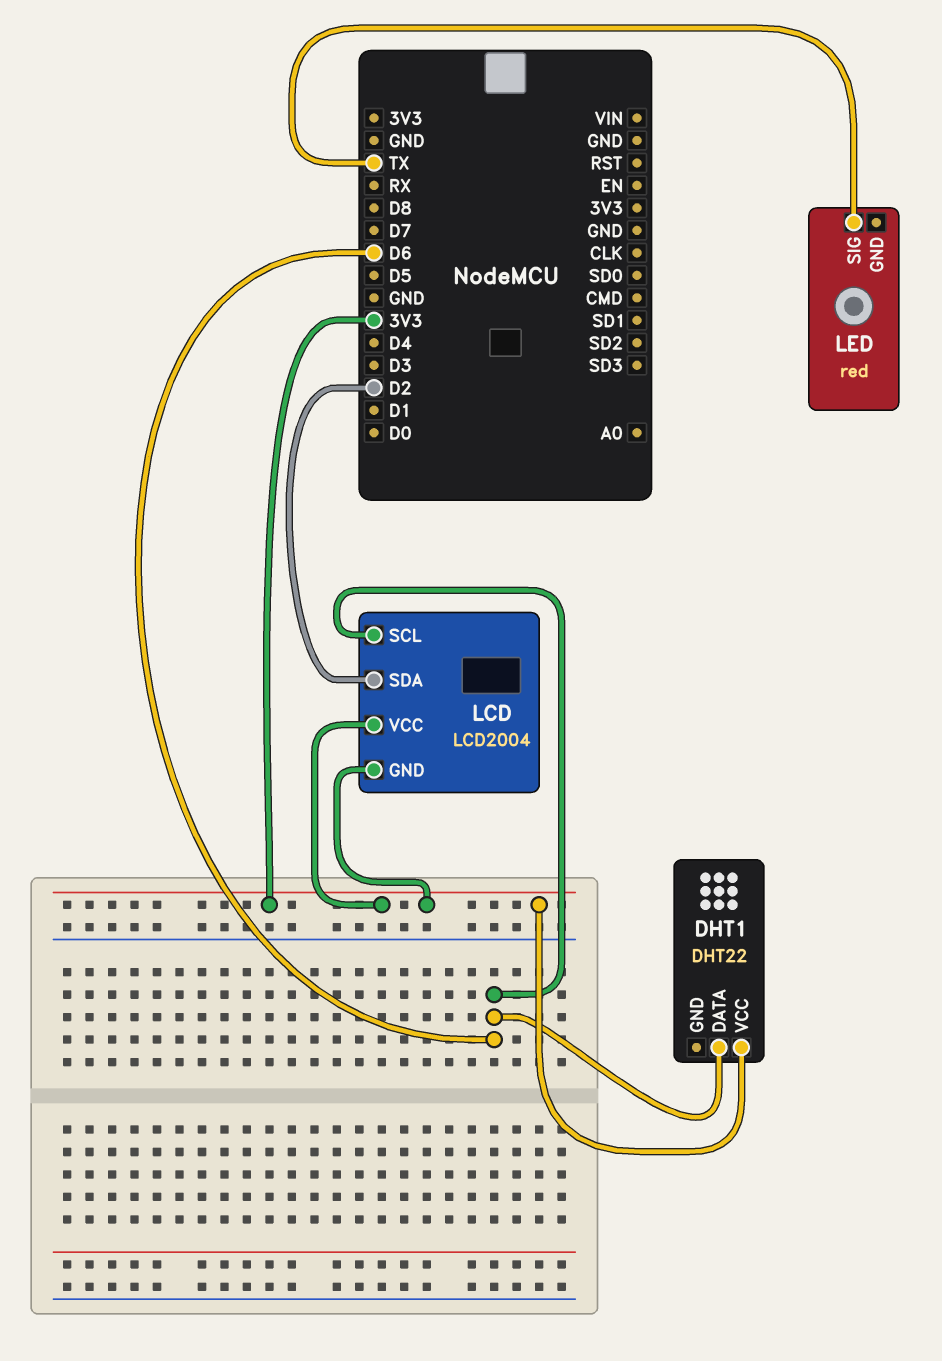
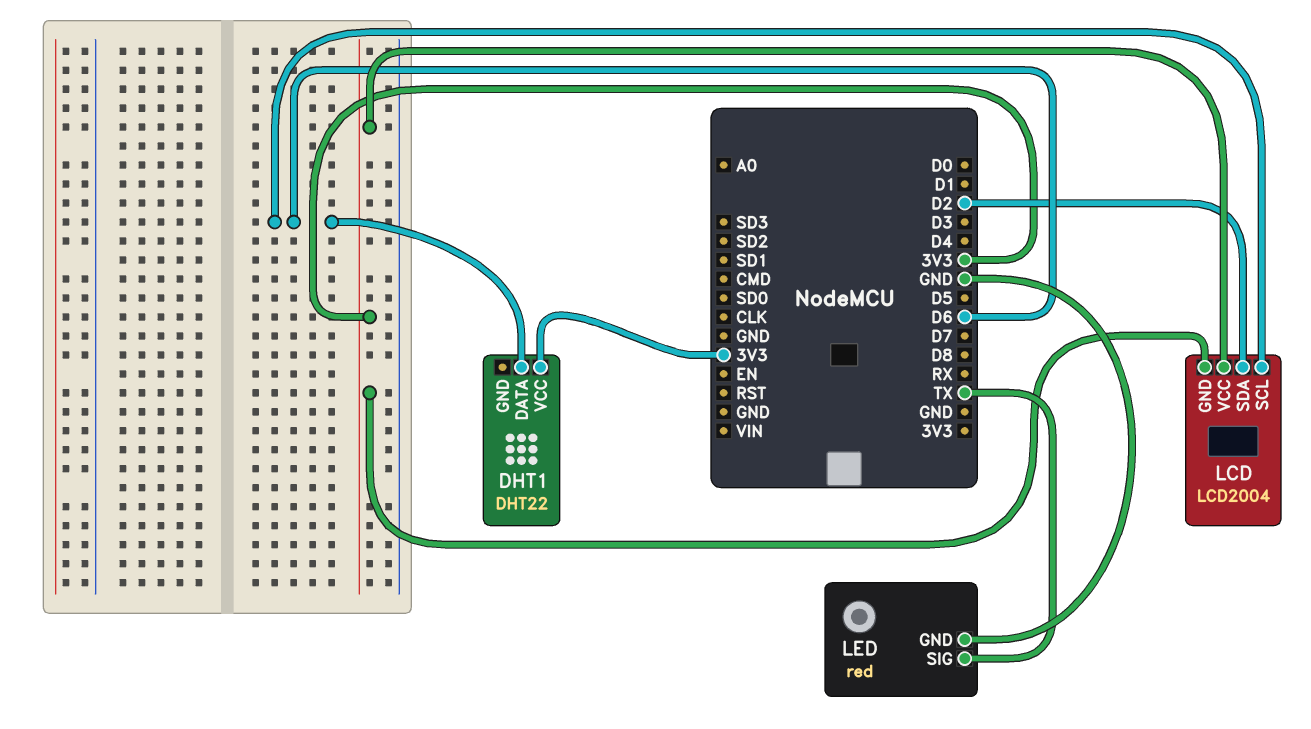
LED pin GND: none -> GND

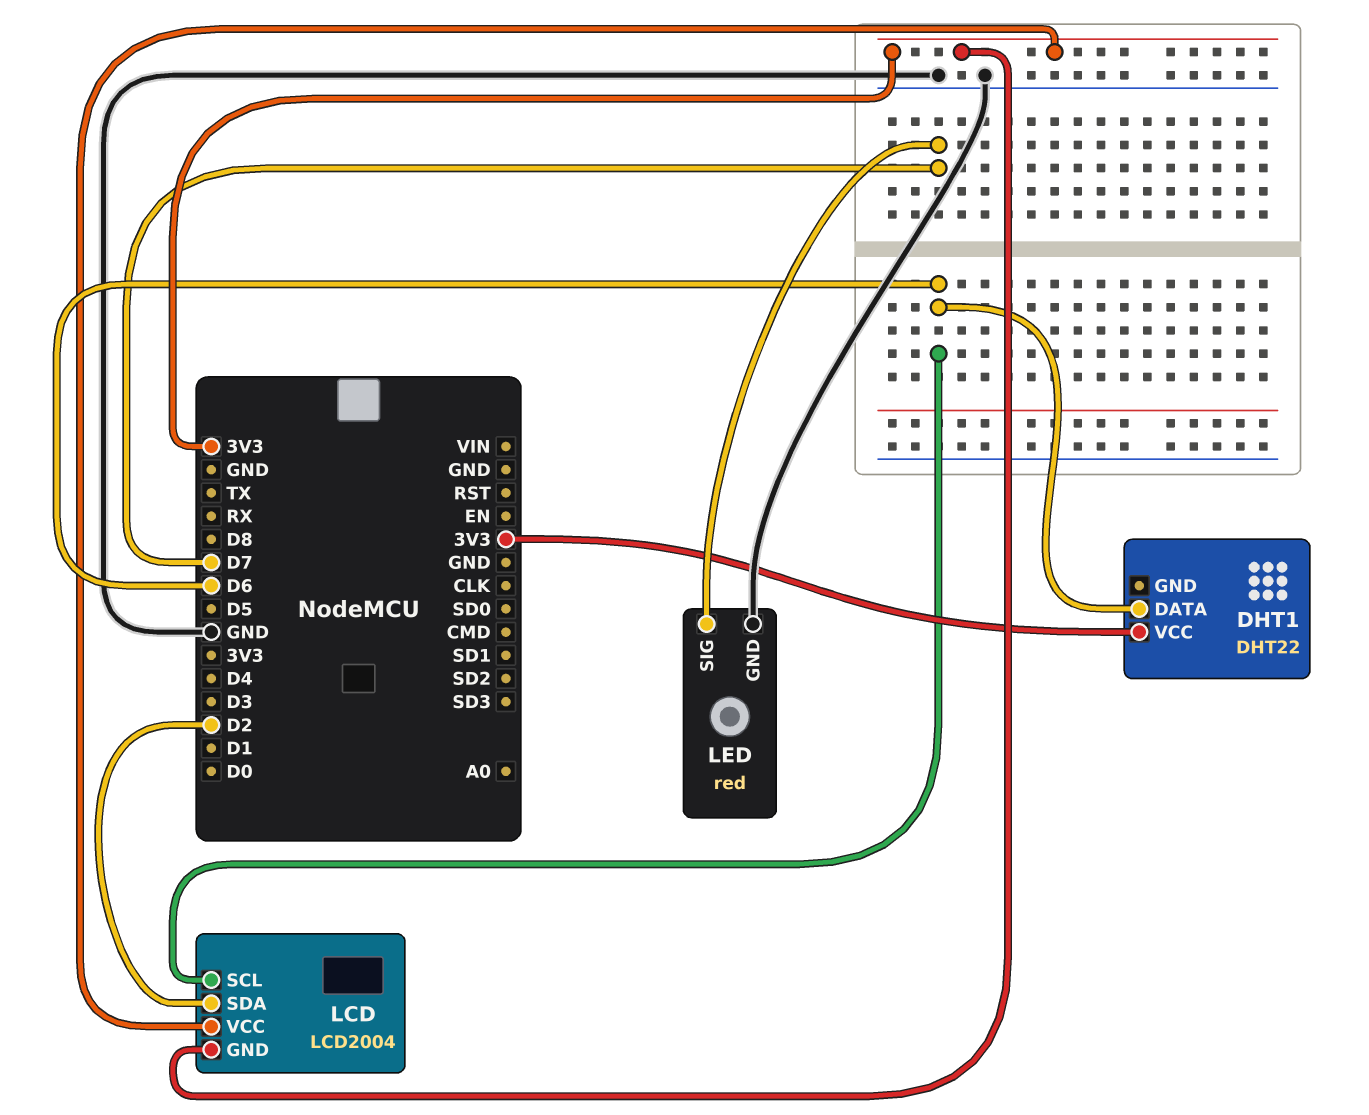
LED pin SIG: TX -> D7

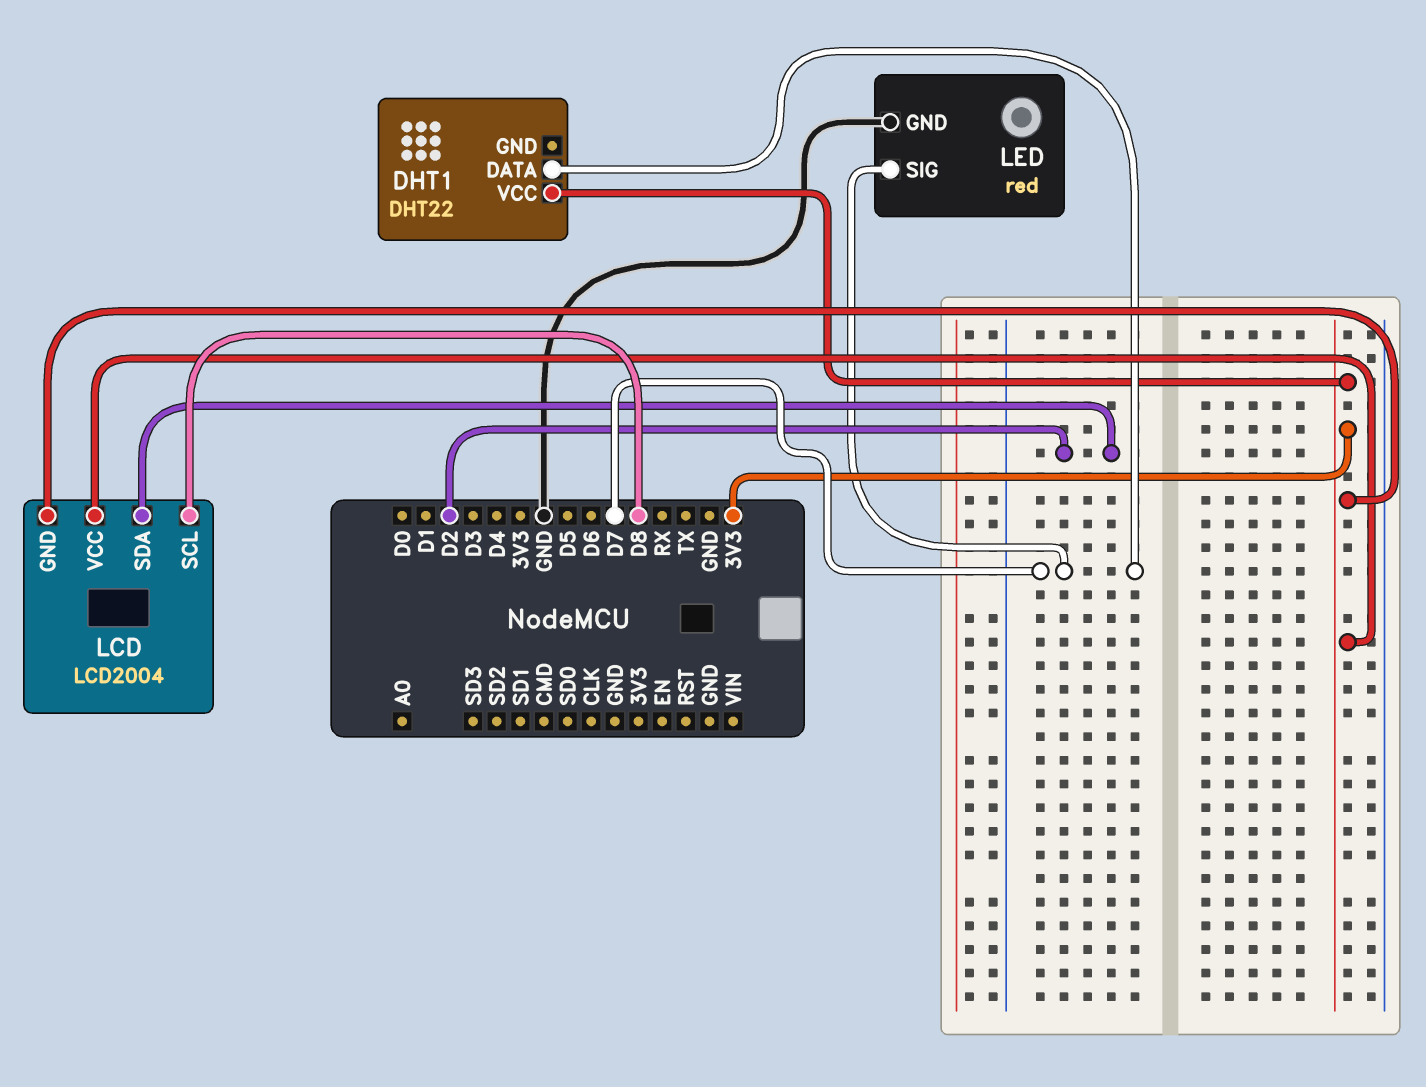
DHT1 pin DATA: D6 -> D7
LCD pin SCL: D6 -> D8

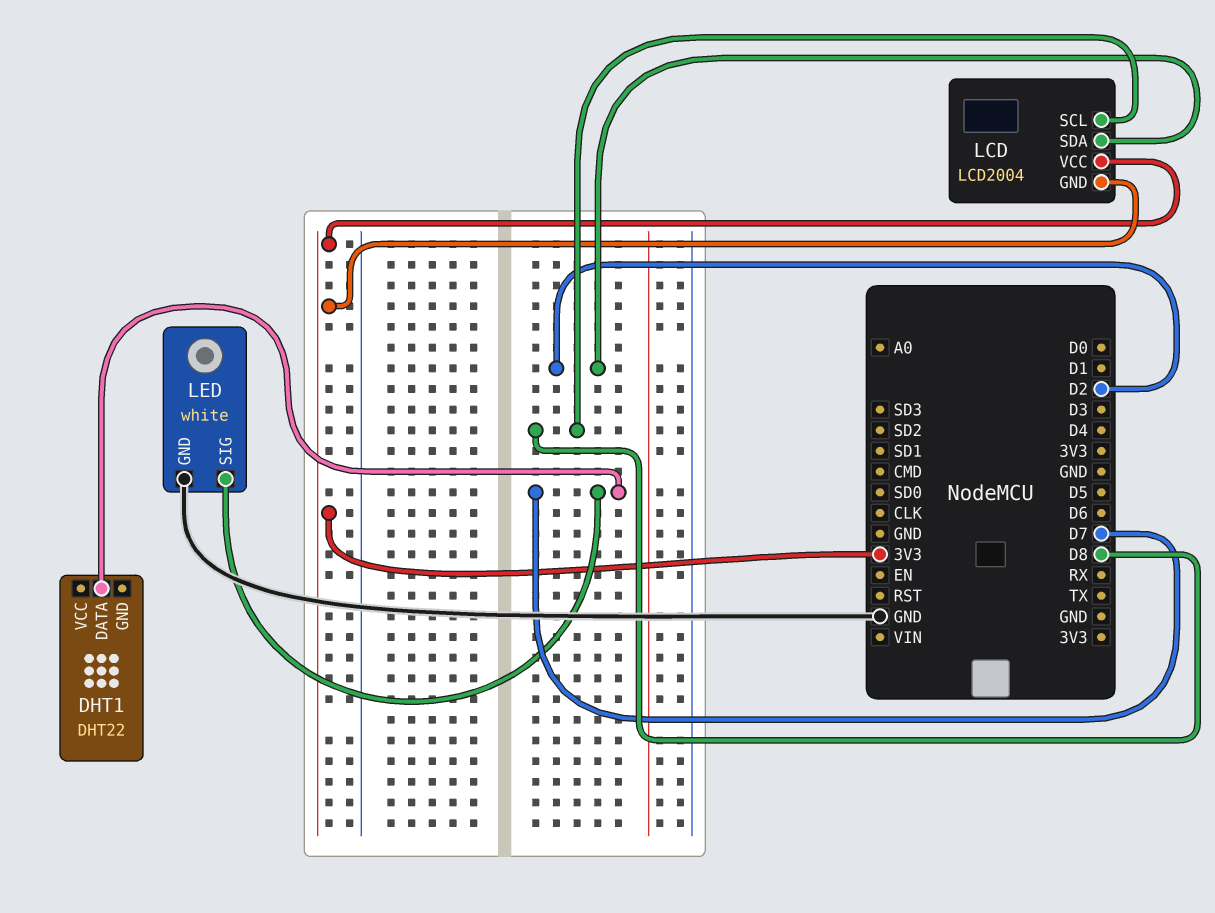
DHT1 pin VCC: 3V3 -> none
LED: red -> white

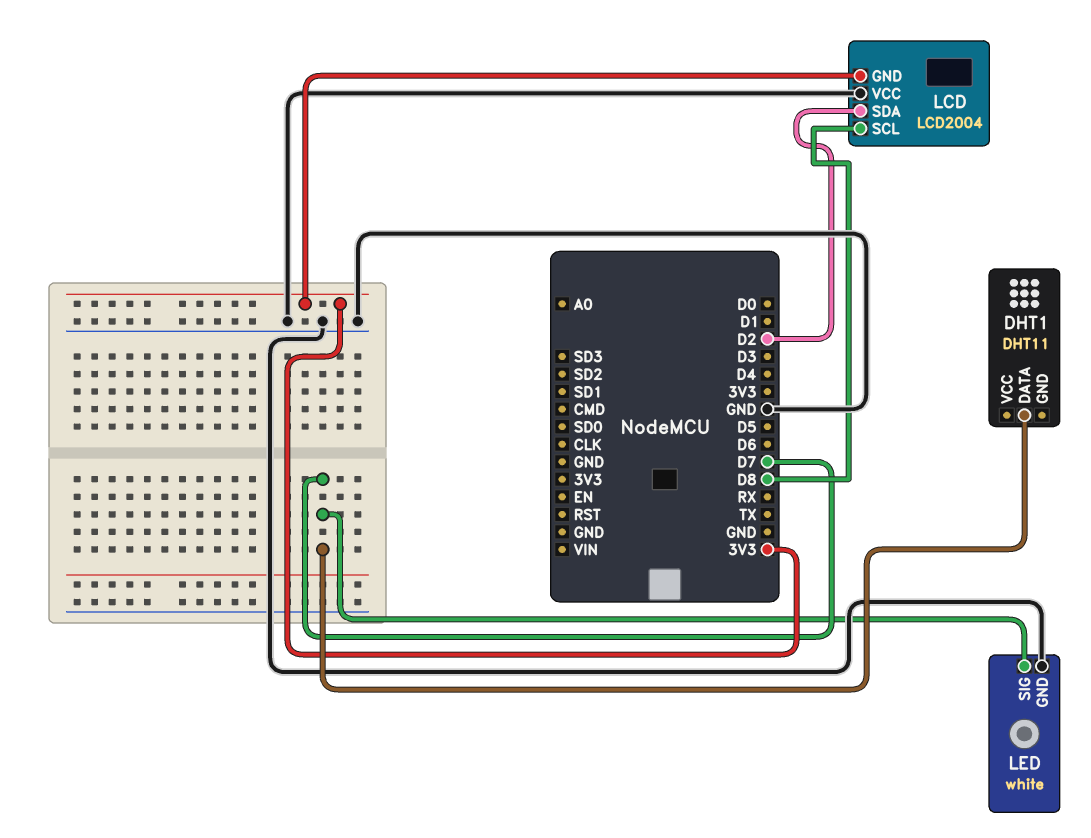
DHT1: DHT22 -> DHT11
LCD pin VCC: 3V3 -> GND

